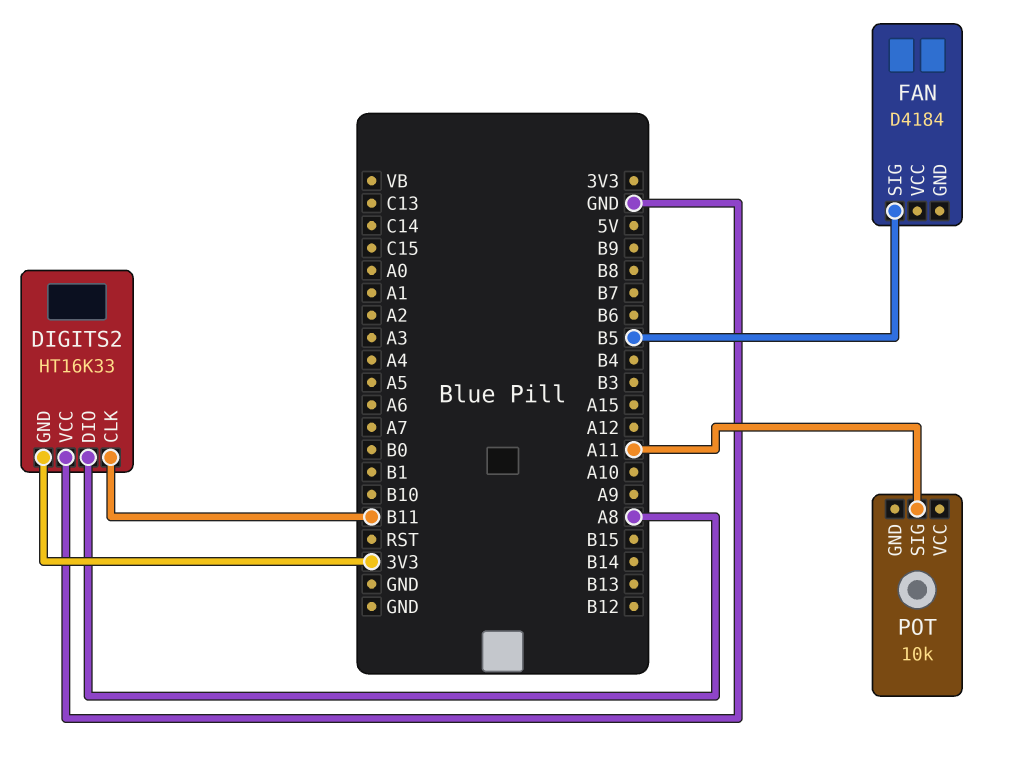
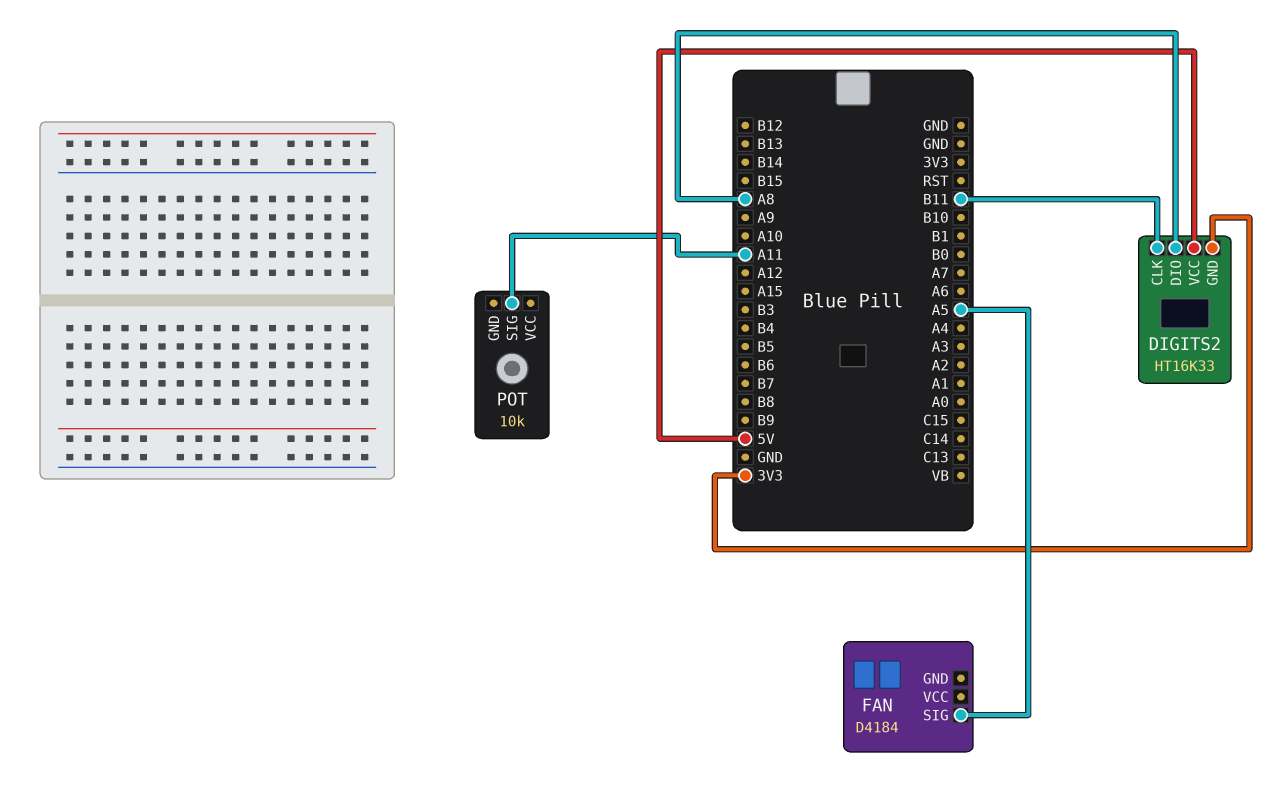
DIGITS2 pin VCC: GND -> 5V
FAN pin SIG: B5 -> A5

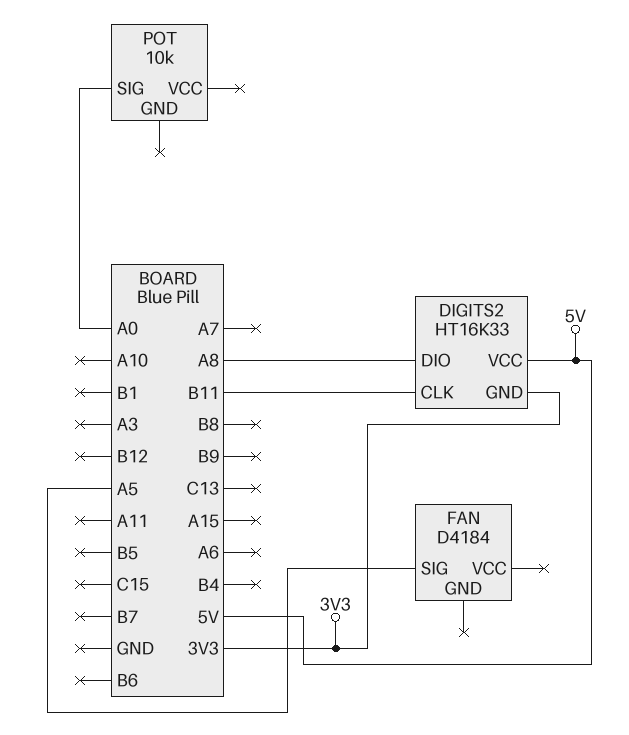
POT pin SIG: A11 -> A0

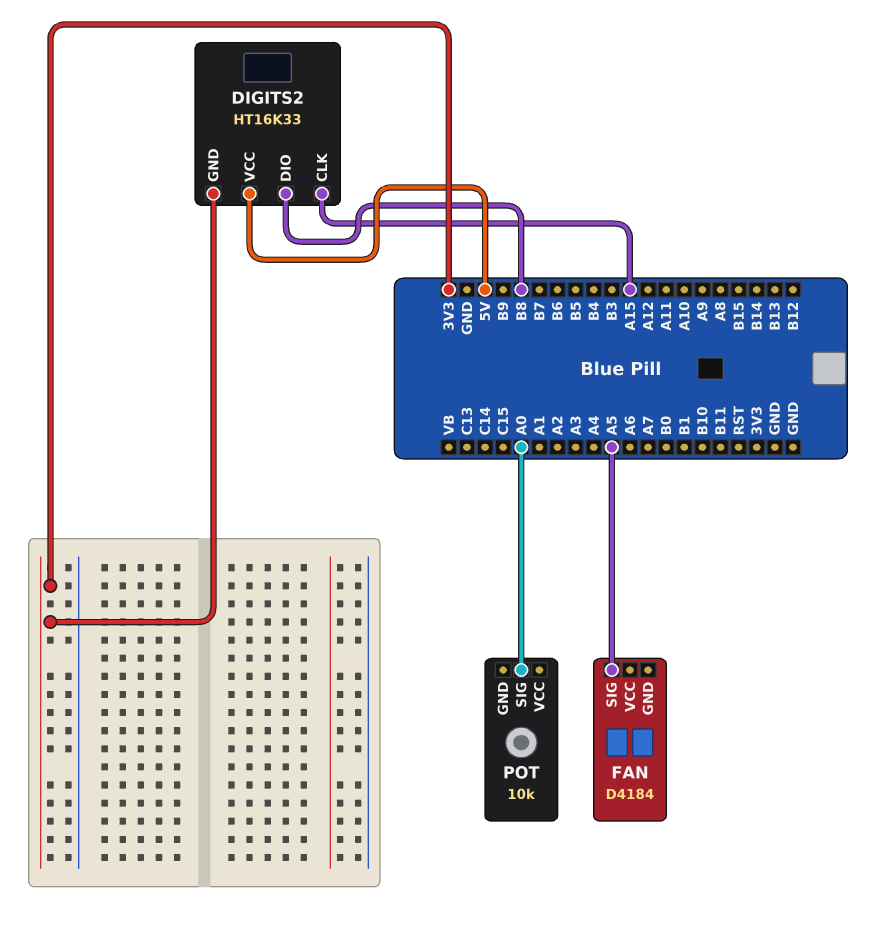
DIGITS2 pin CLK: B11 -> A15
DIGITS2 pin DIO: A8 -> B8

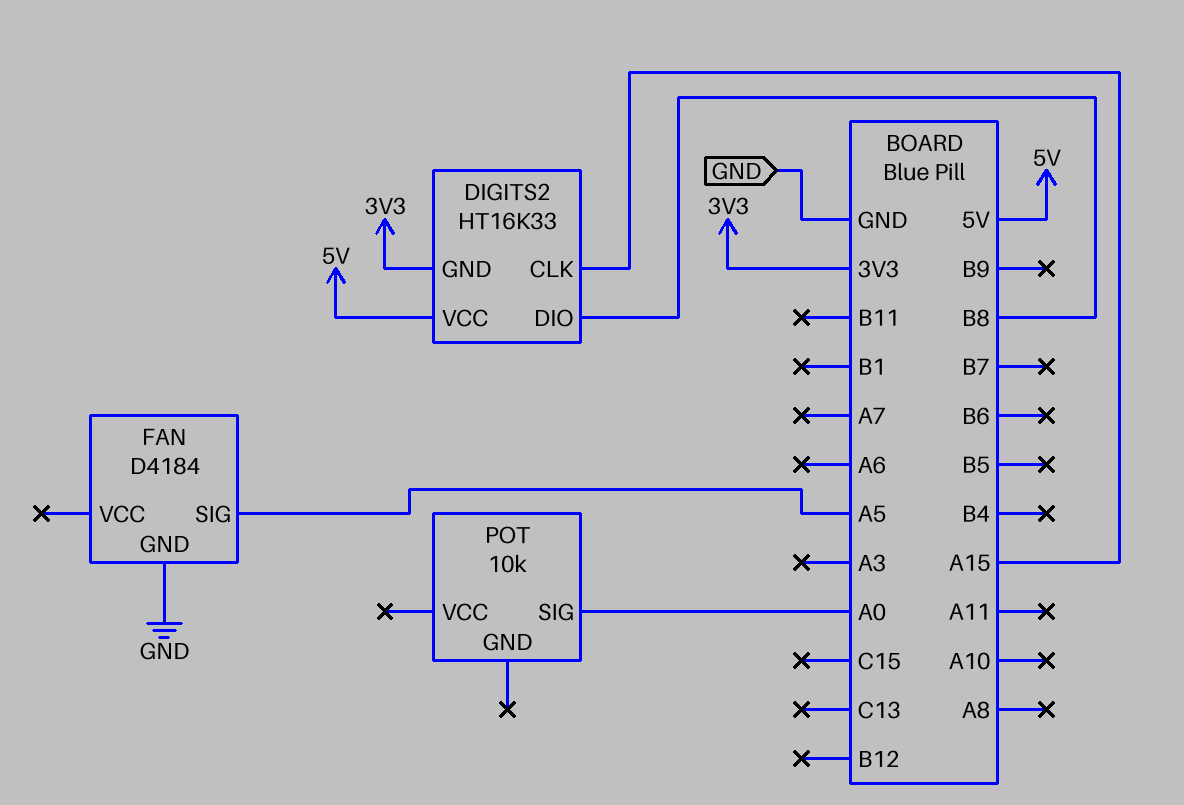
FAN pin GND: none -> GND

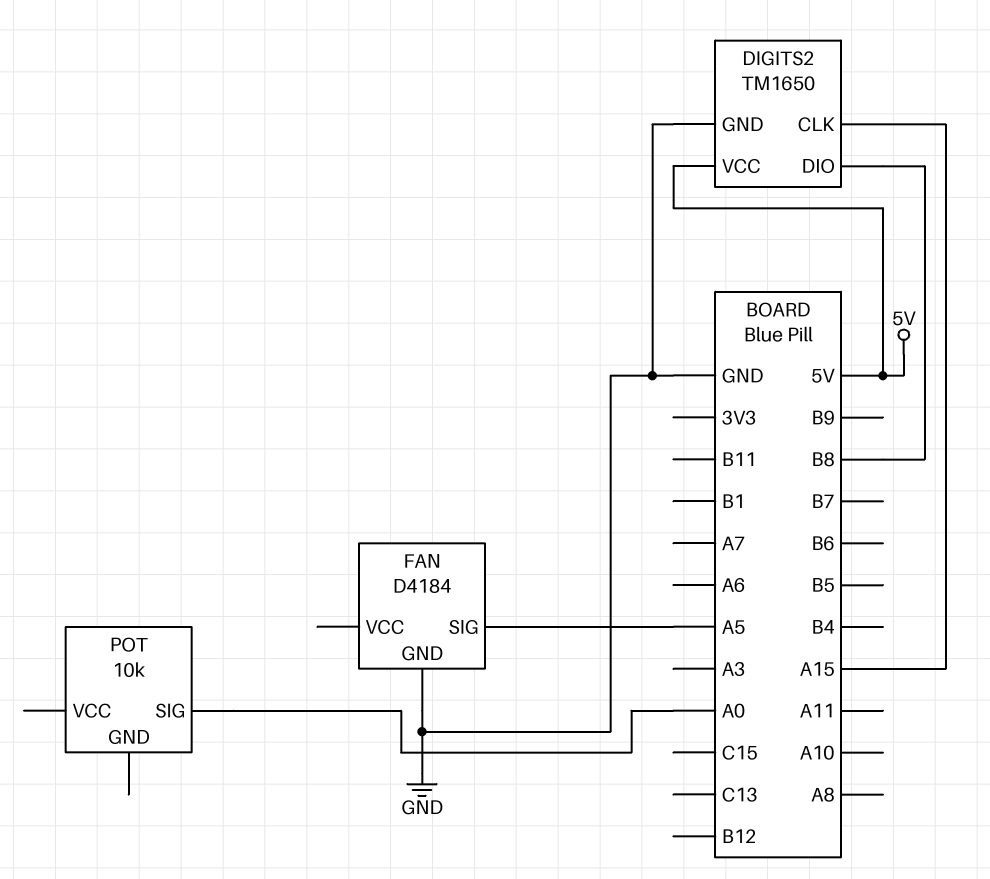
DIGITS2: HT16K33 -> TM1650
DIGITS2 pin GND: 3V3 -> GND

